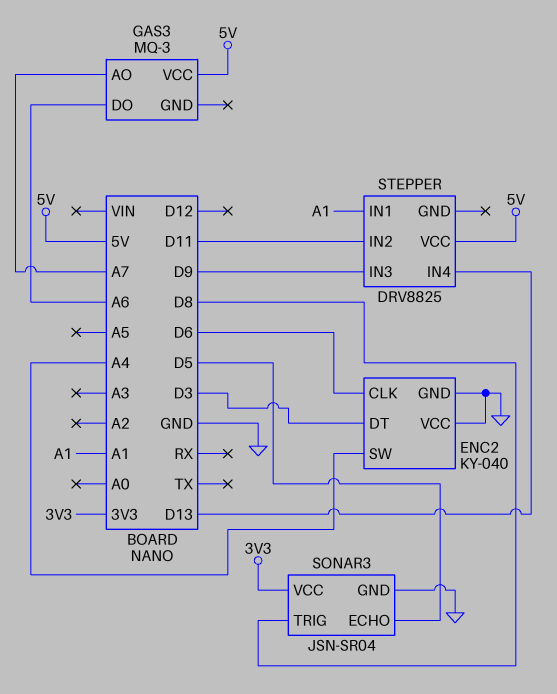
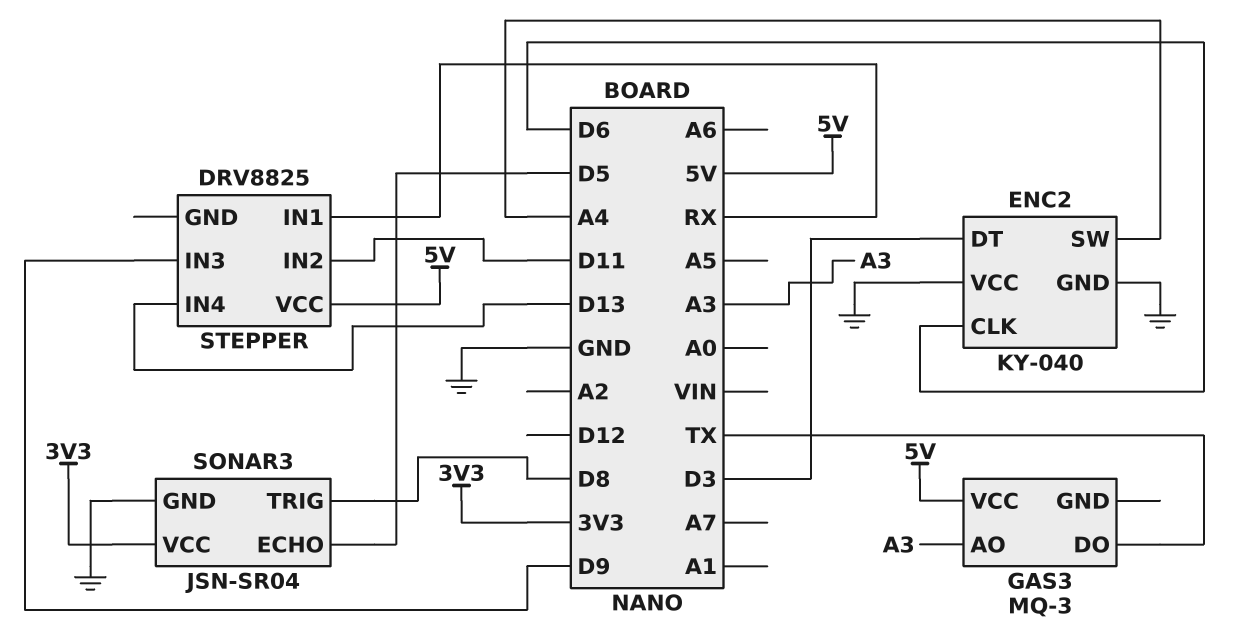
GAS3 pin AO: A7 -> A3
GAS3 pin DO: A6 -> TX
STEPPER pin IN1: A1 -> RX

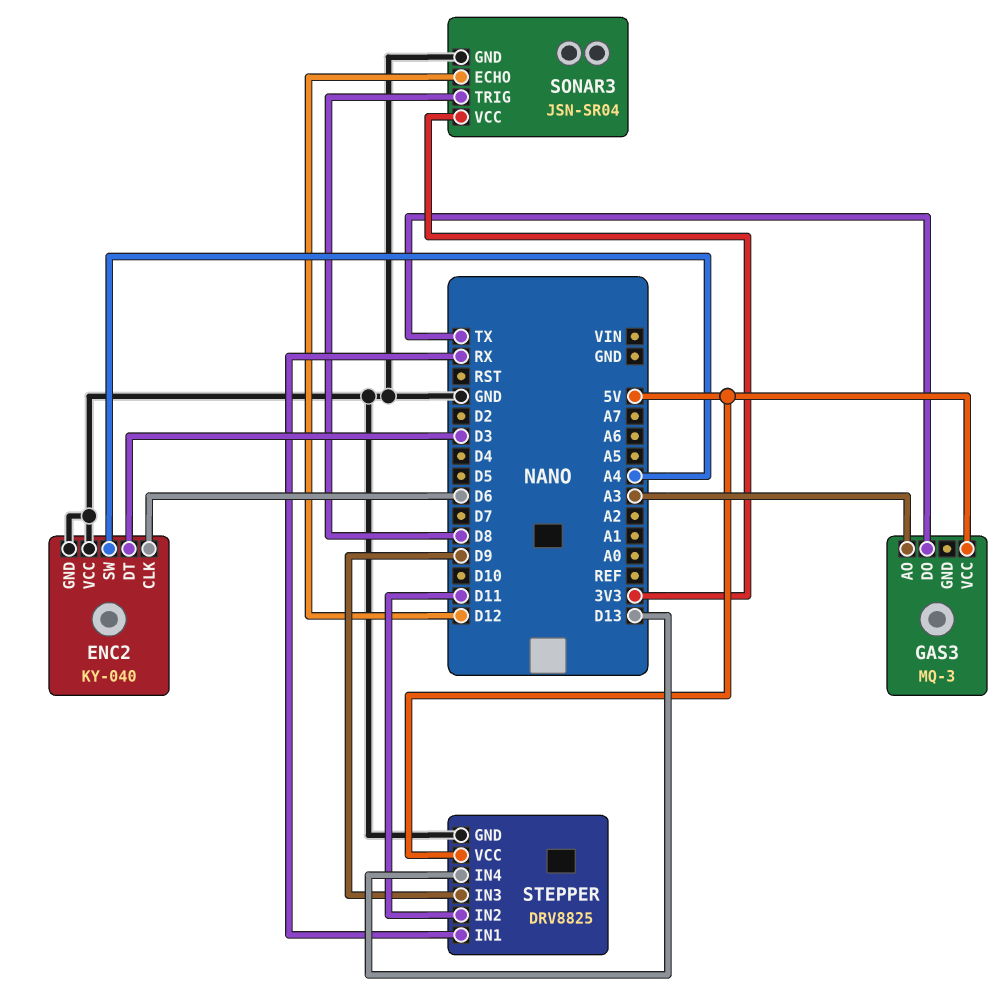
SONAR3 pin ECHO: D5 -> D12
STEPPER pin GND: none -> GND

